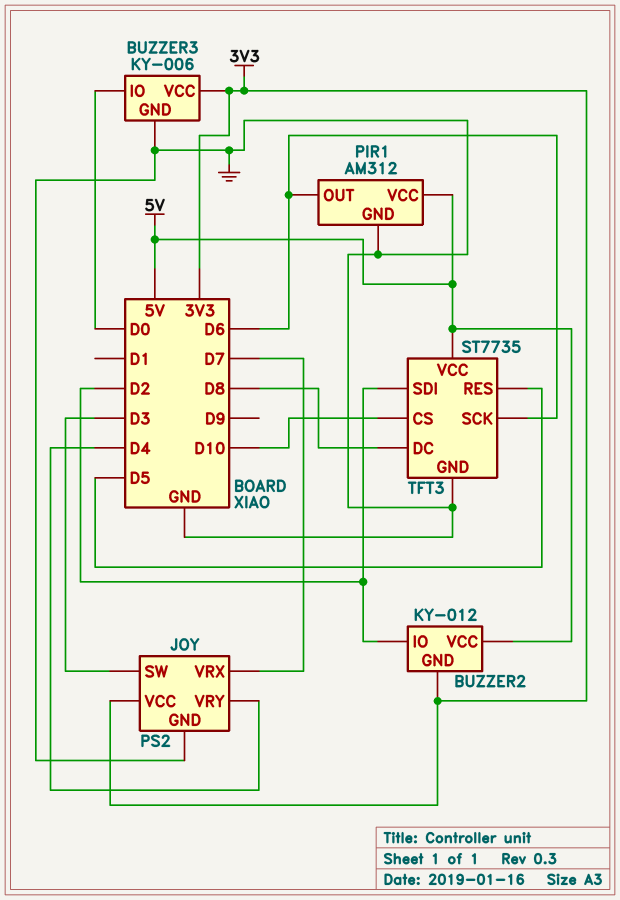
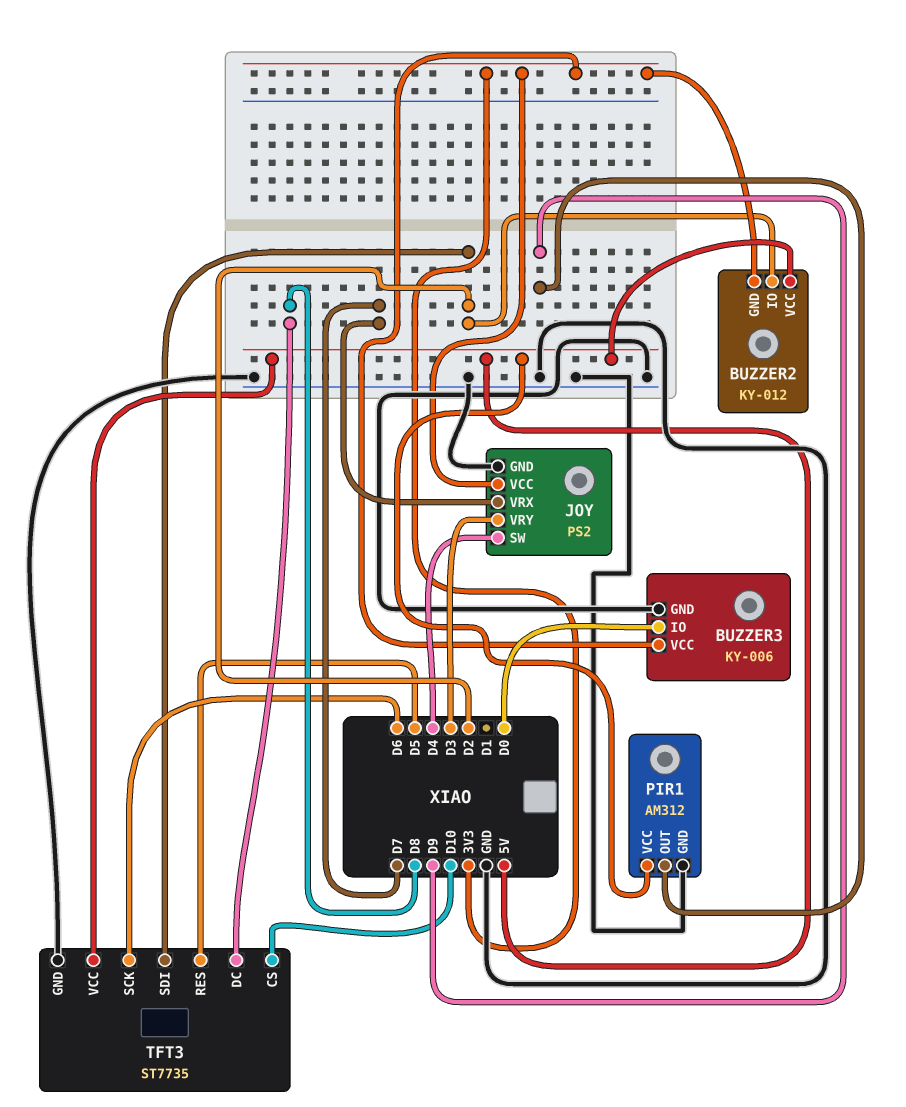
JOY pin SW: D3 -> D4
JOY pin VRY: D4 -> D3
PIR1 pin OUT: D6 -> D9

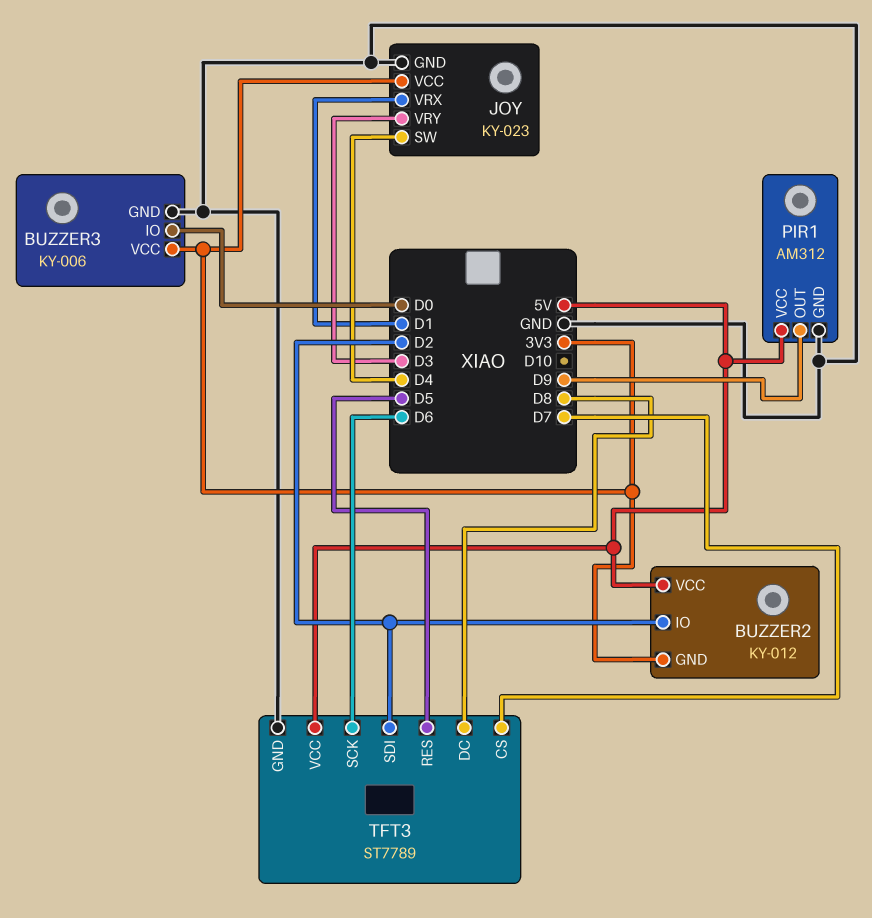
JOY: PS2 -> KY-023
JOY pin VRX: D7 -> D1
TFT3: ST7735 -> ST7789
TFT3 pin CS: D10 -> D7

